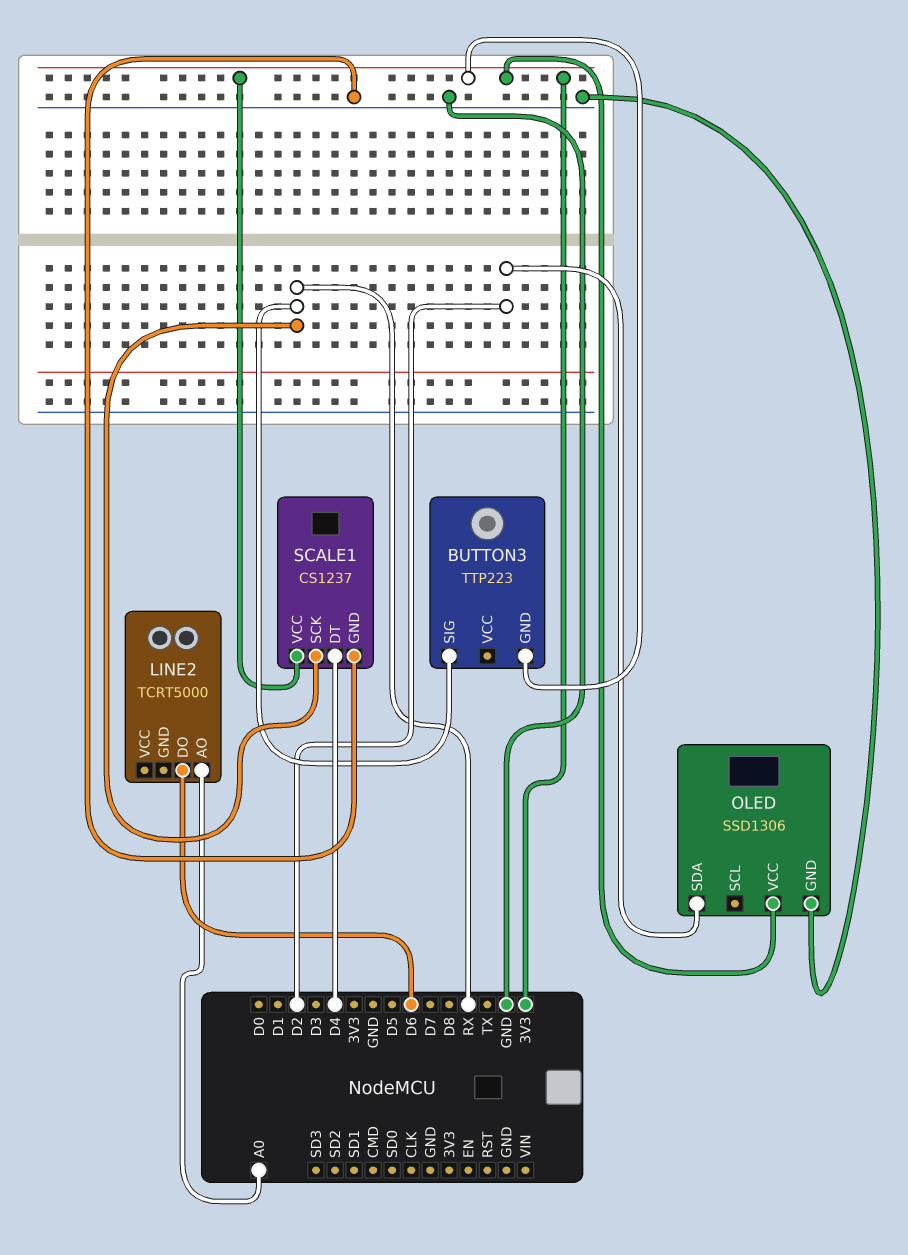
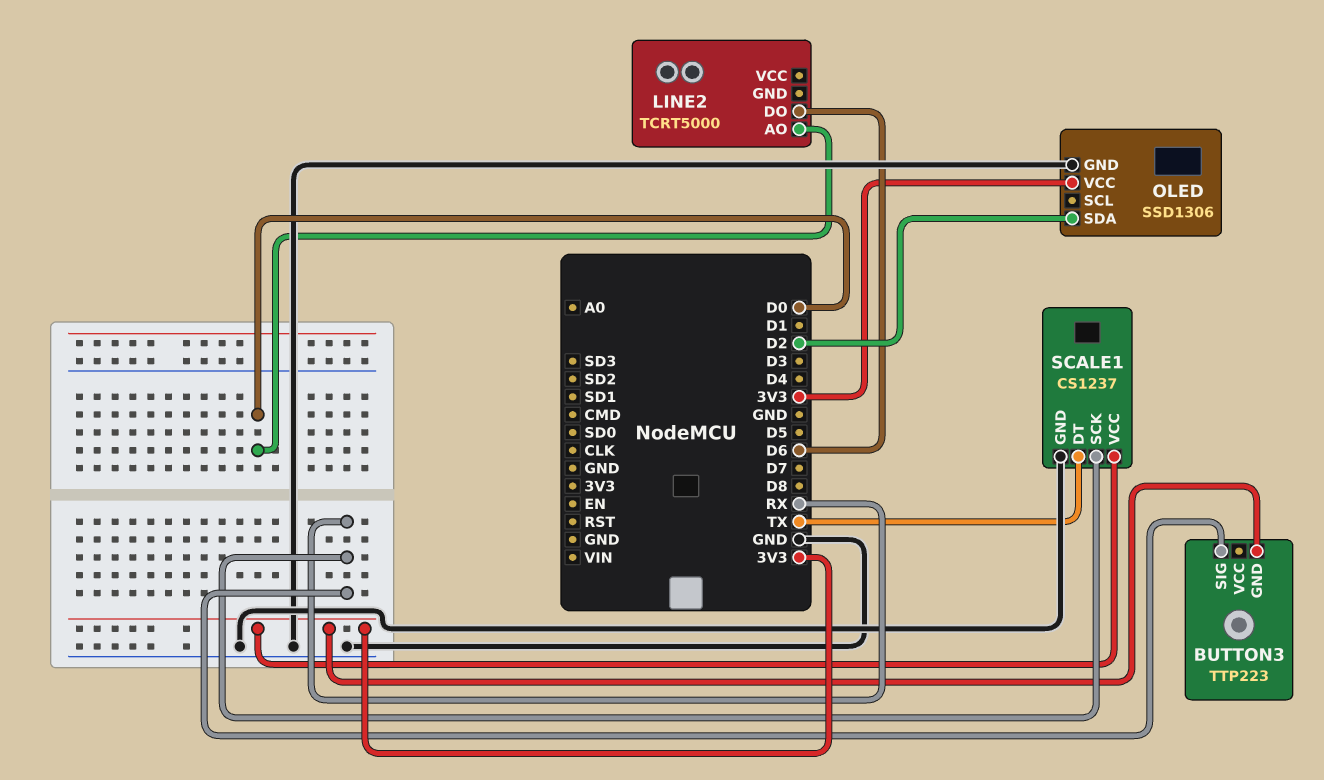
LINE2 pin AO: A0 -> D0
SCALE1 pin DT: D4 -> TX

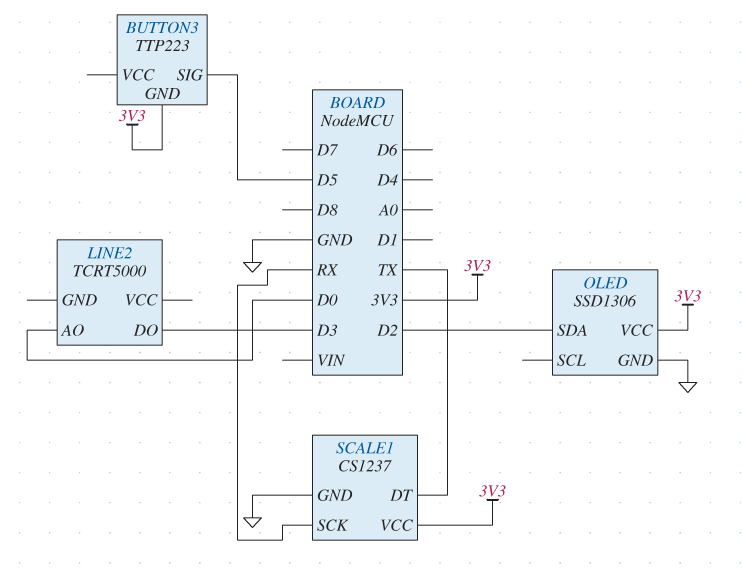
BUTTON3 pin SIG: RX -> D5
LINE2 pin DO: D6 -> D3

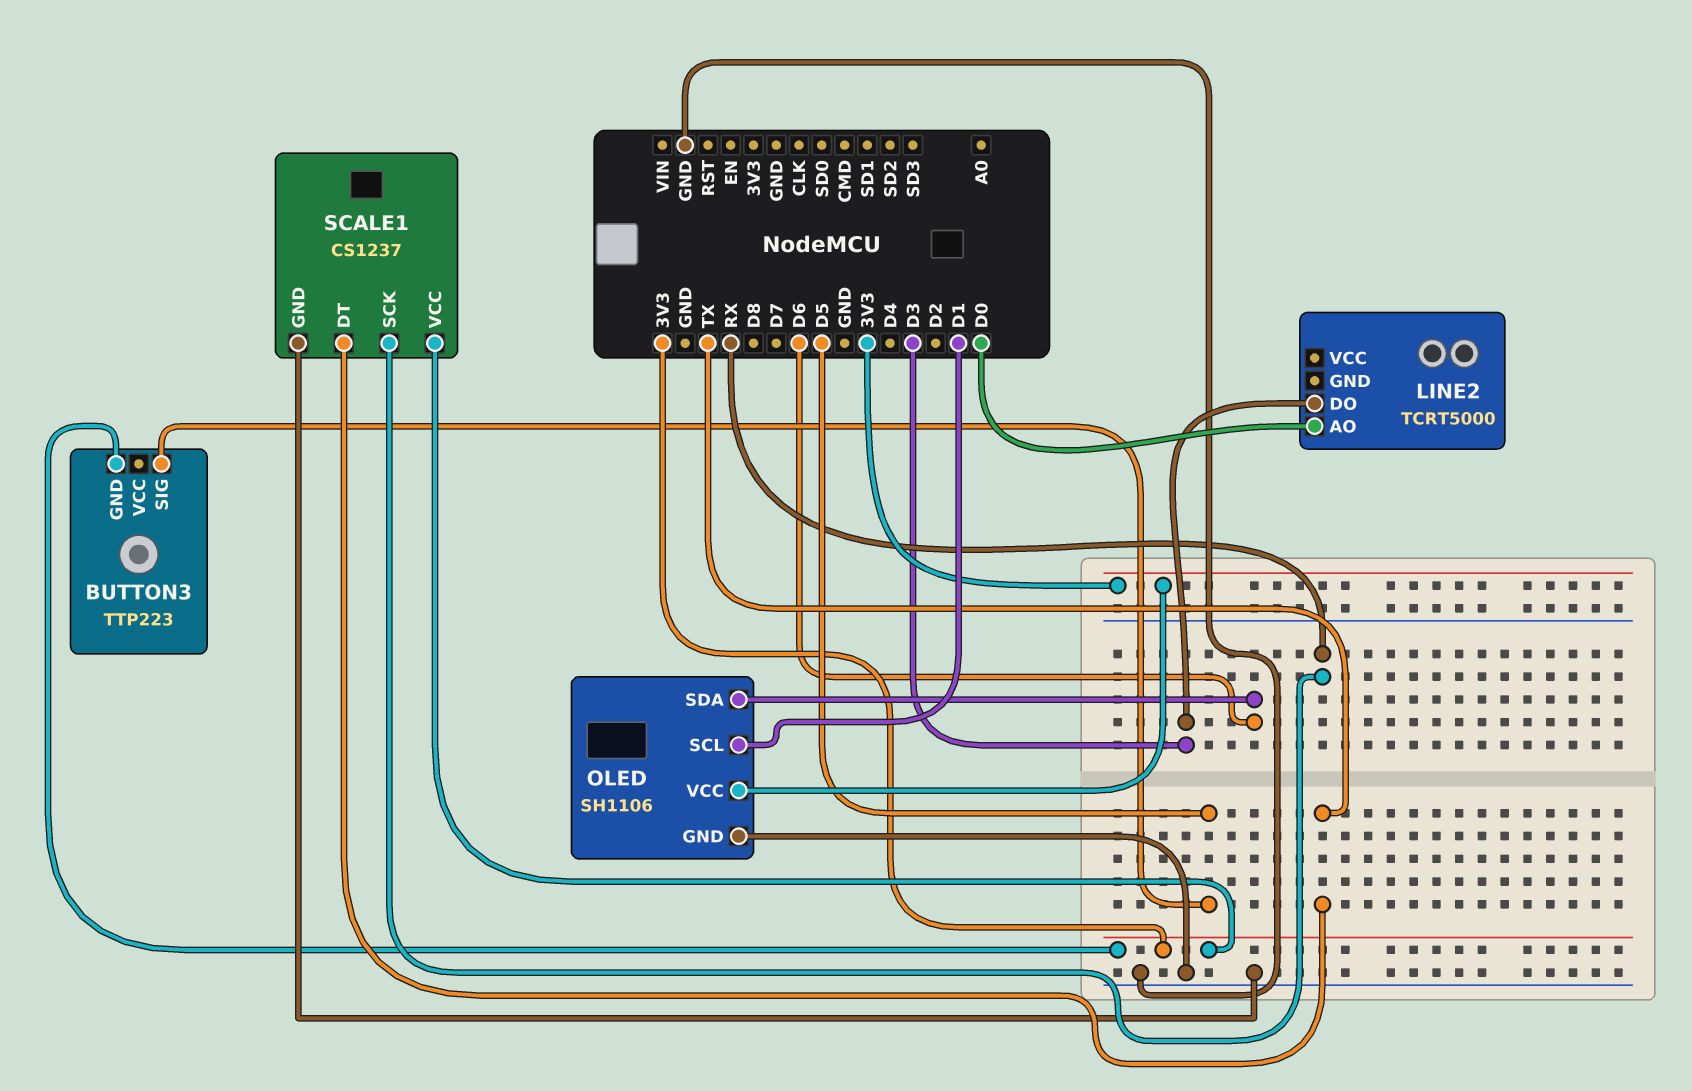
OLED: SSD1306 -> SH1106
OLED pin SCL: none -> D1
OLED pin SDA: D2 -> D6

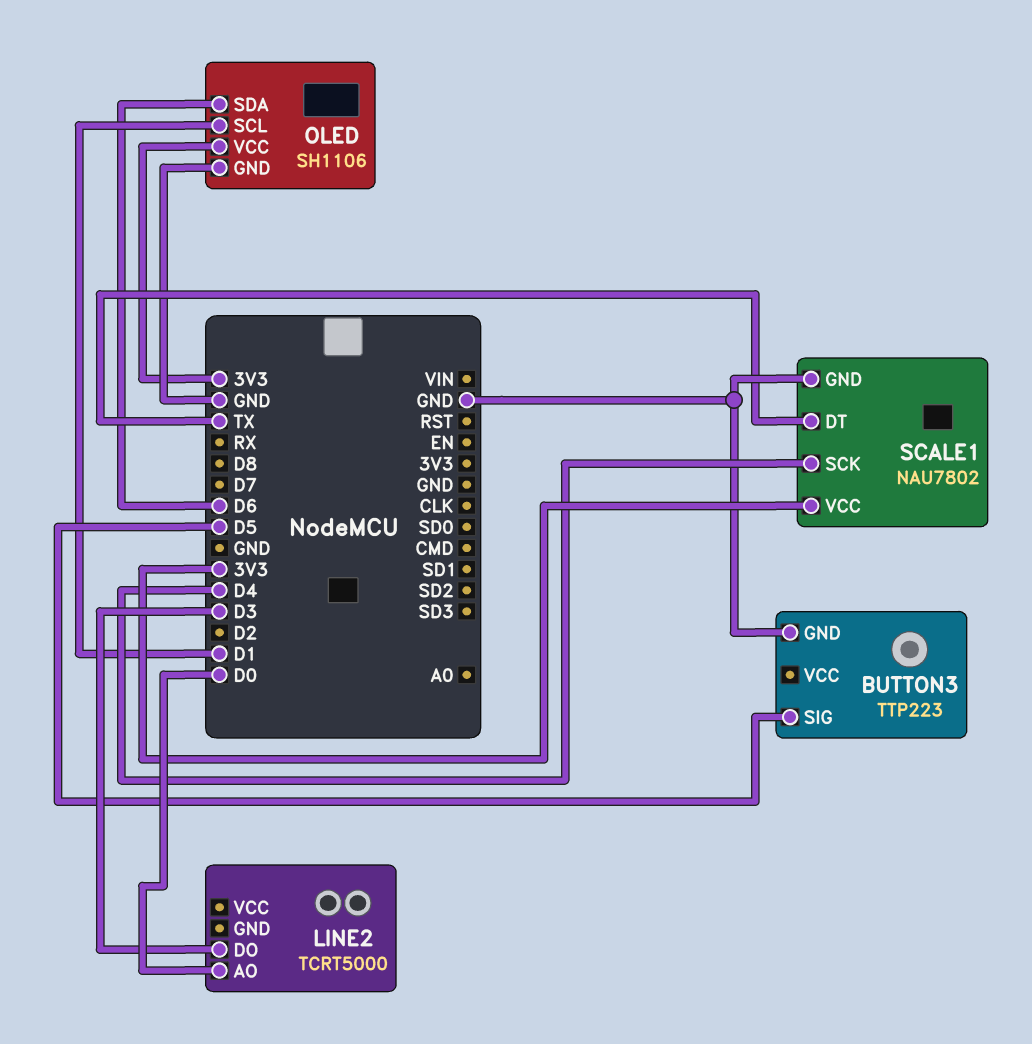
BUTTON3 pin GND: 3V3 -> GND
SCALE1: CS1237 -> NAU7802
SCALE1 pin SCK: RX -> D4

